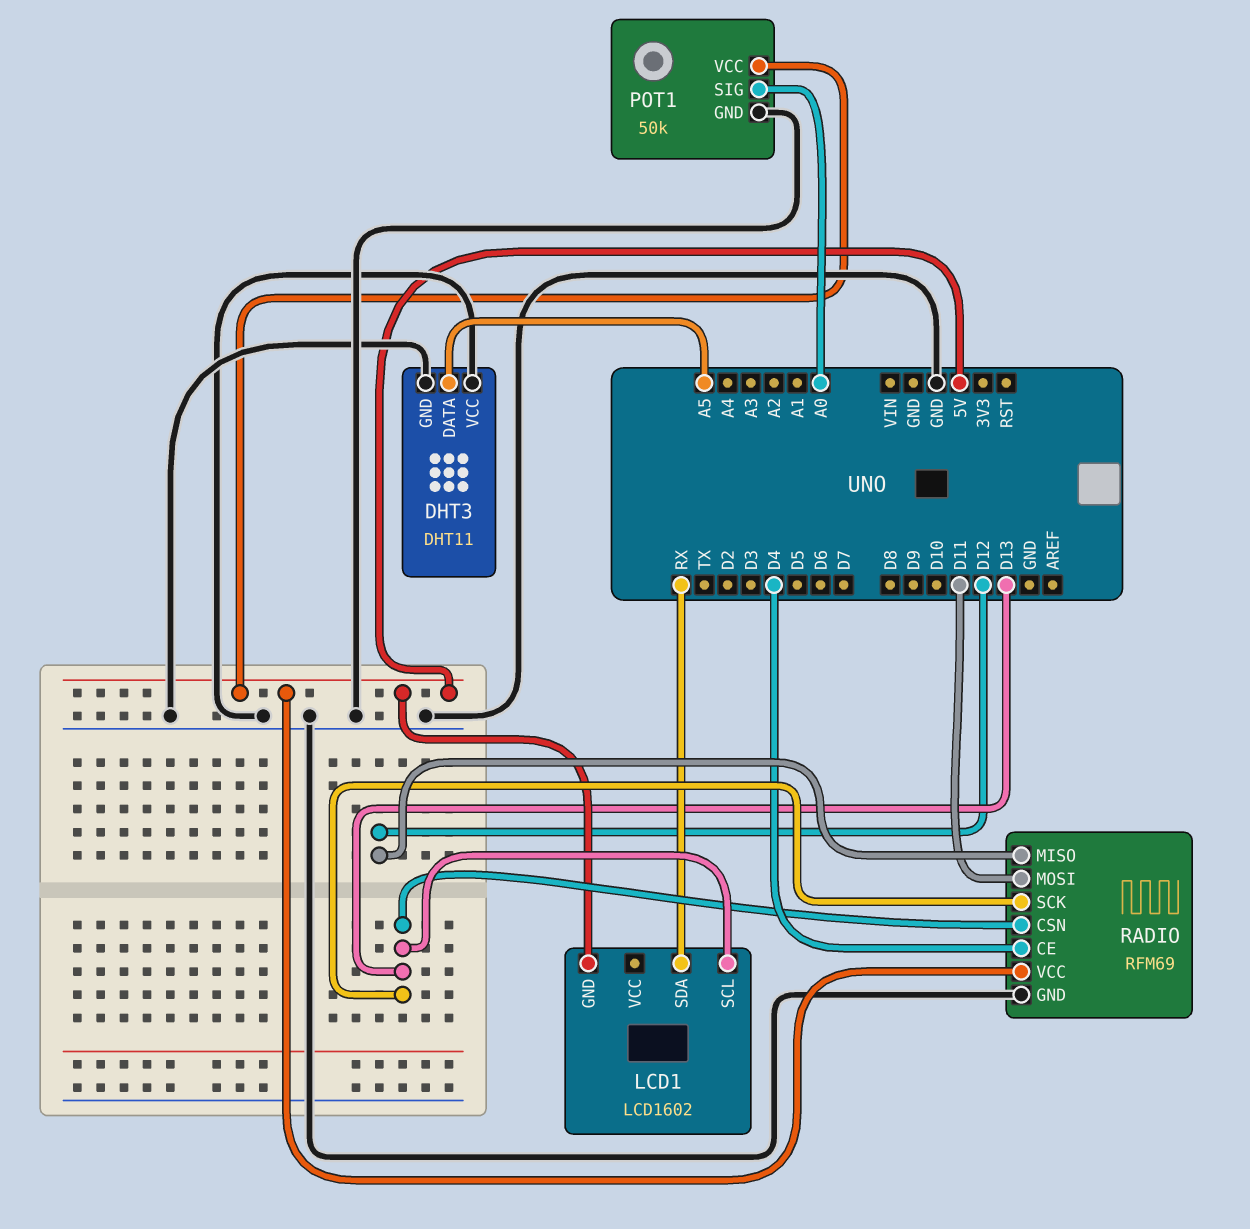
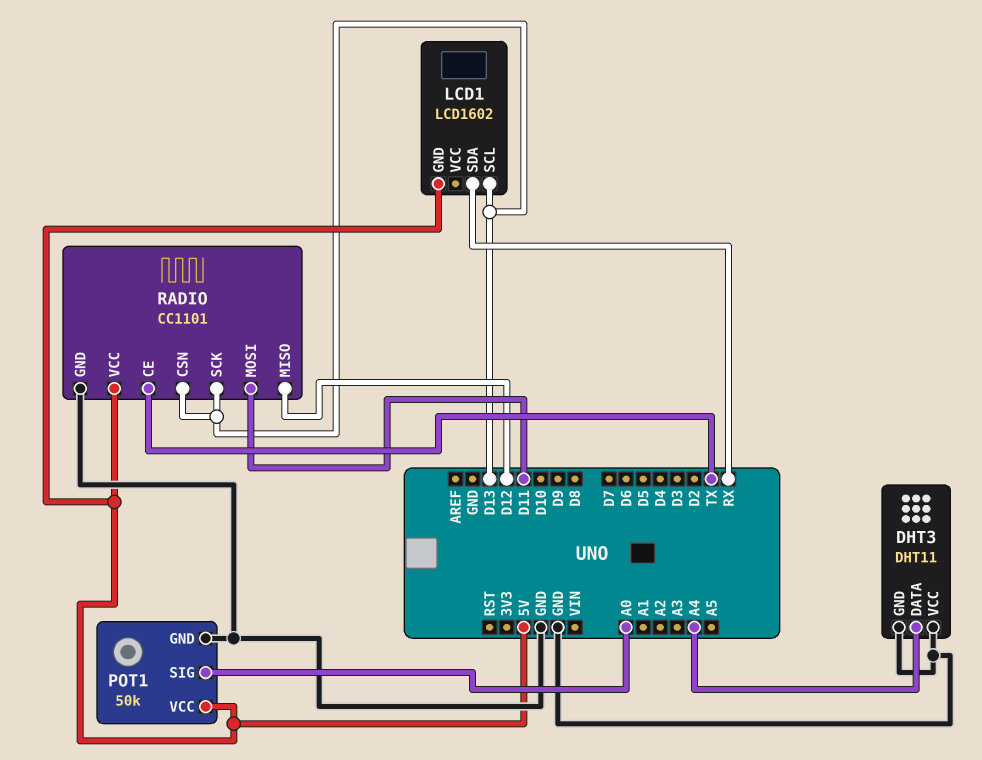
DHT3 pin DATA: A5 -> A4
RADIO: RFM69 -> CC1101
RADIO pin CE: D4 -> TX

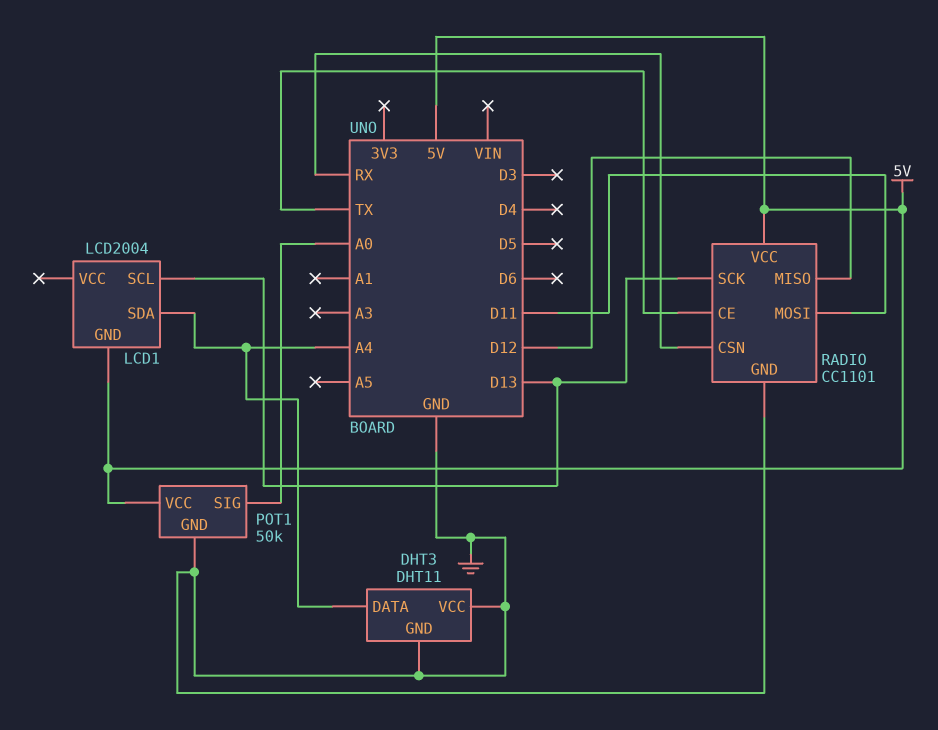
LCD1: LCD1602 -> LCD2004
LCD1 pin SDA: RX -> A4
RADIO pin CSN: D13 -> RX

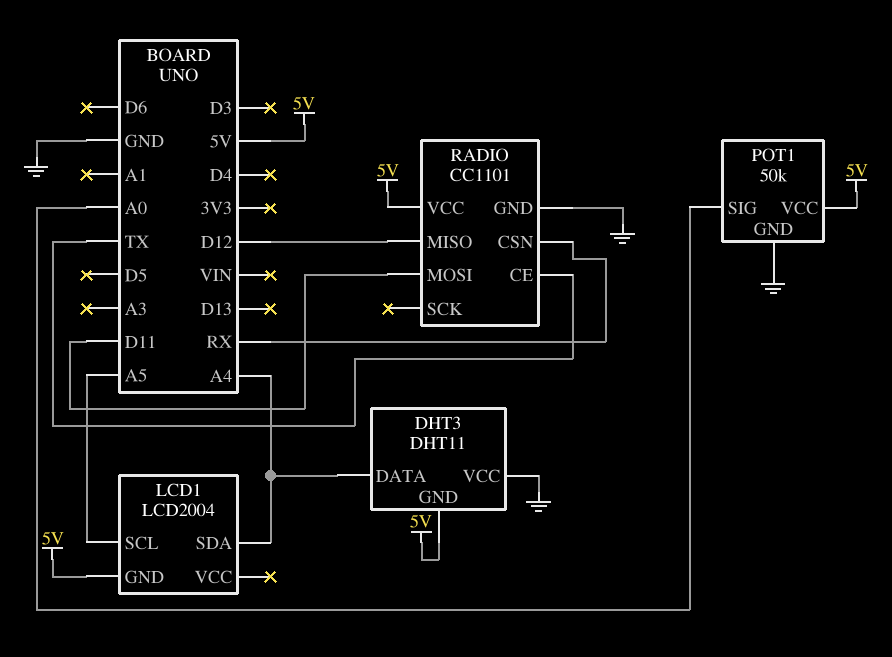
DHT3 pin GND: GND -> 5V
LCD1 pin SCL: D13 -> A5
RADIO pin SCK: D13 -> none

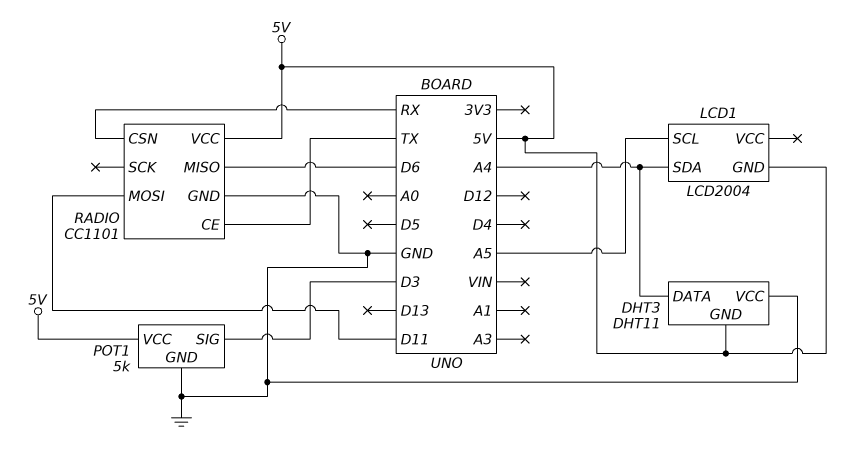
POT1: 50k -> 5k
POT1 pin SIG: A0 -> D3
RADIO pin MISO: D12 -> D6

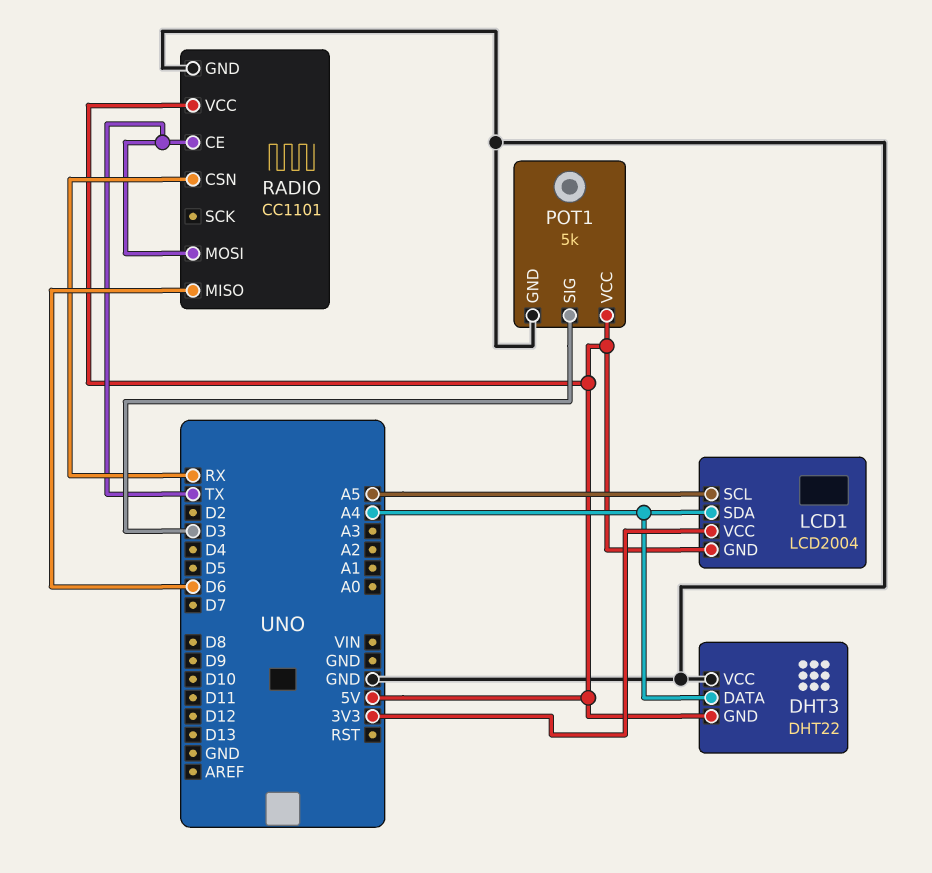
DHT3: DHT11 -> DHT22
LCD1 pin VCC: none -> 3V3
RADIO pin MOSI: D11 -> TX

